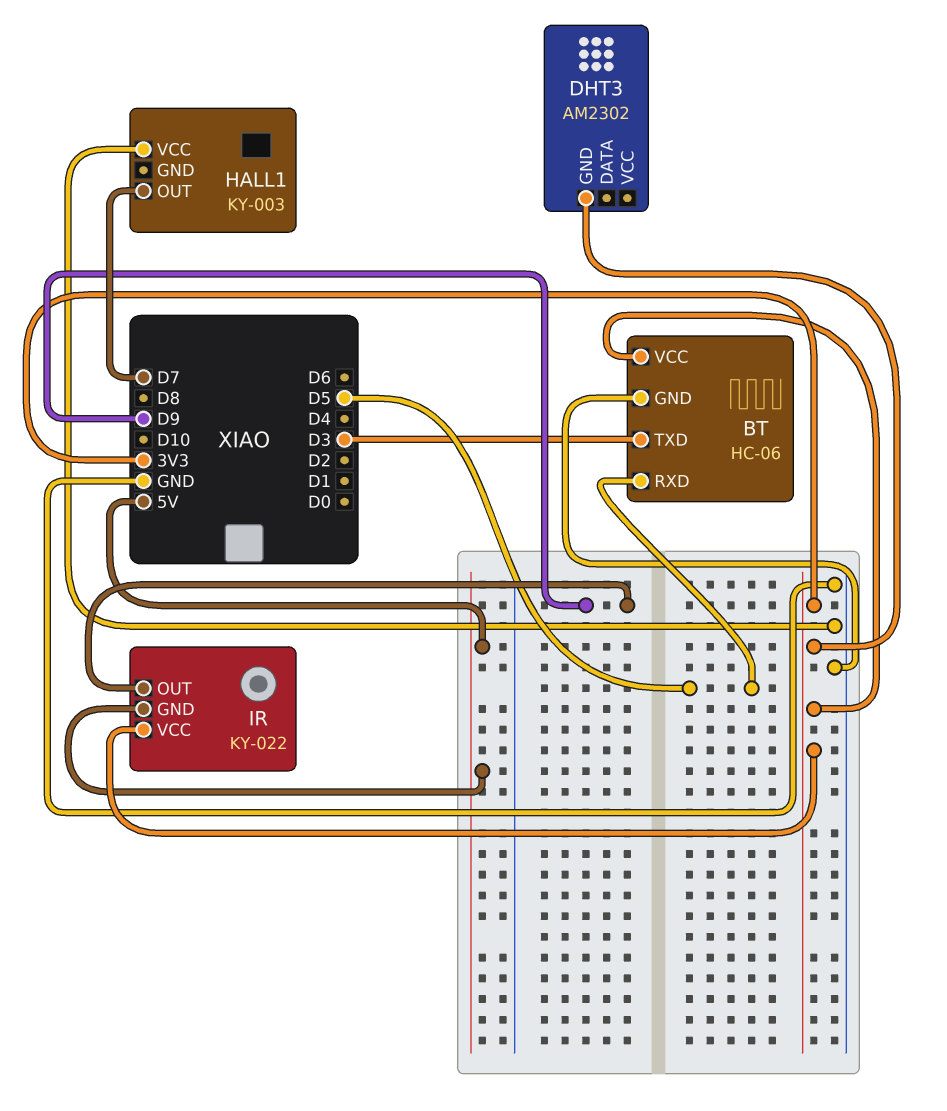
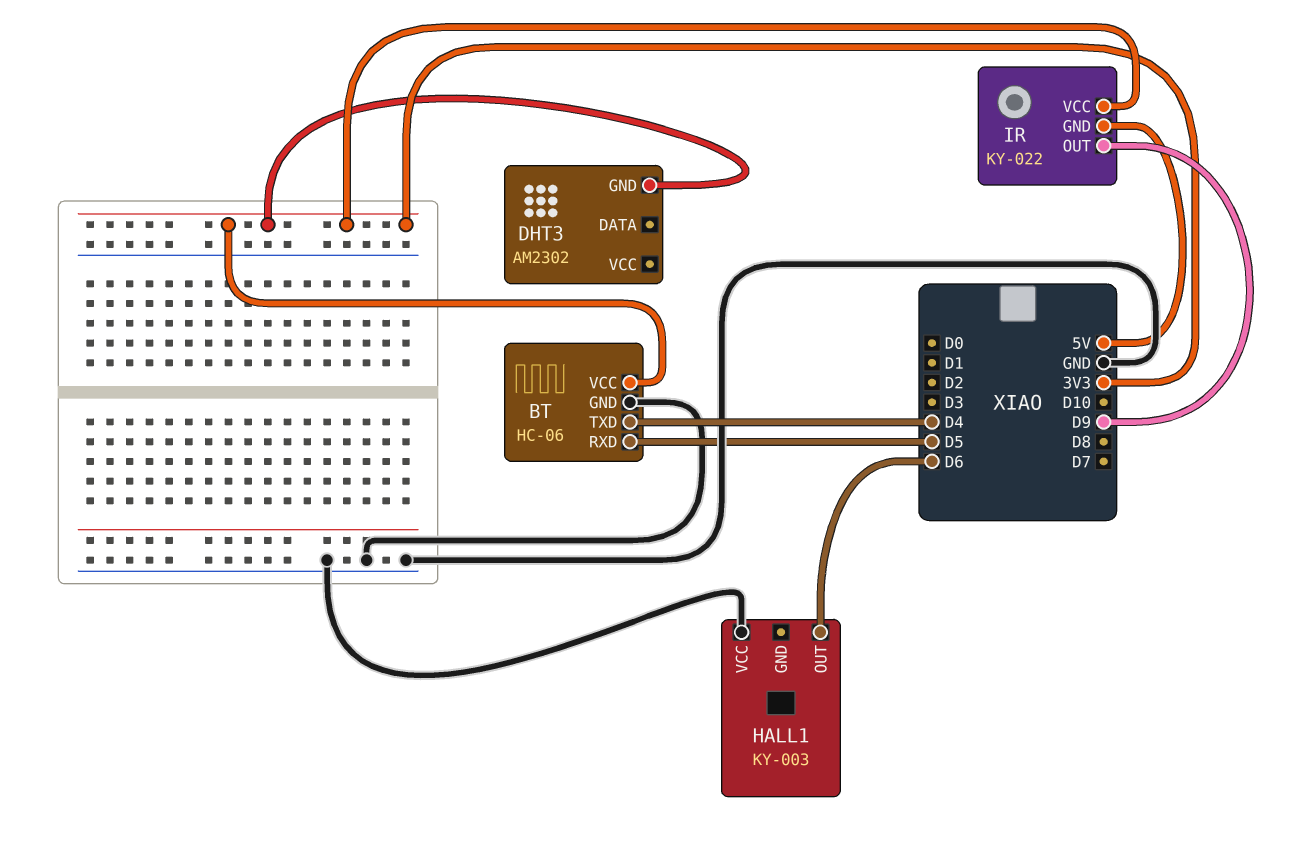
BT pin TXD: D3 -> D4
HALL1 pin OUT: D7 -> D6

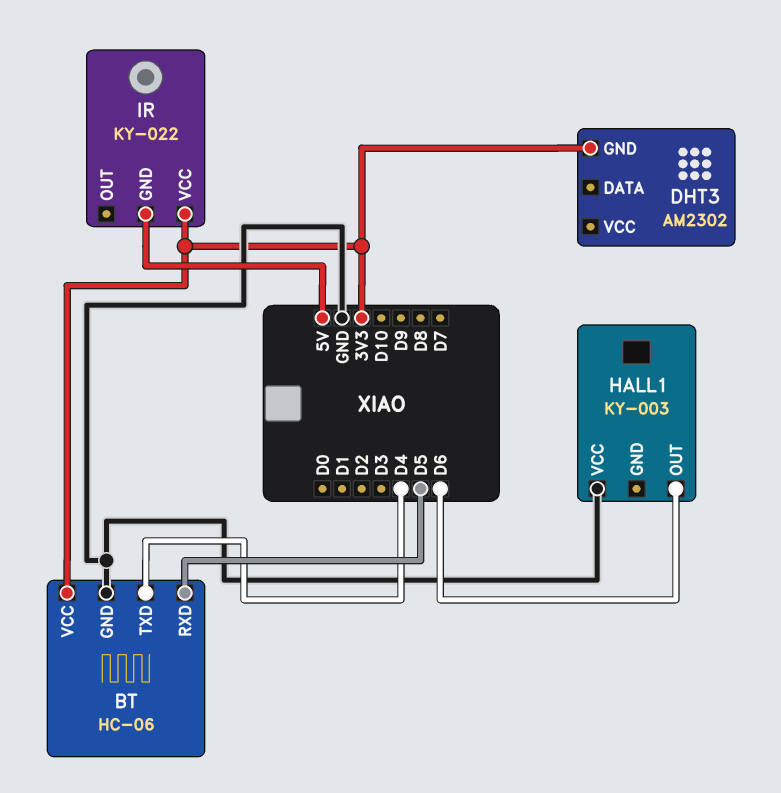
IR pin OUT: D9 -> none

